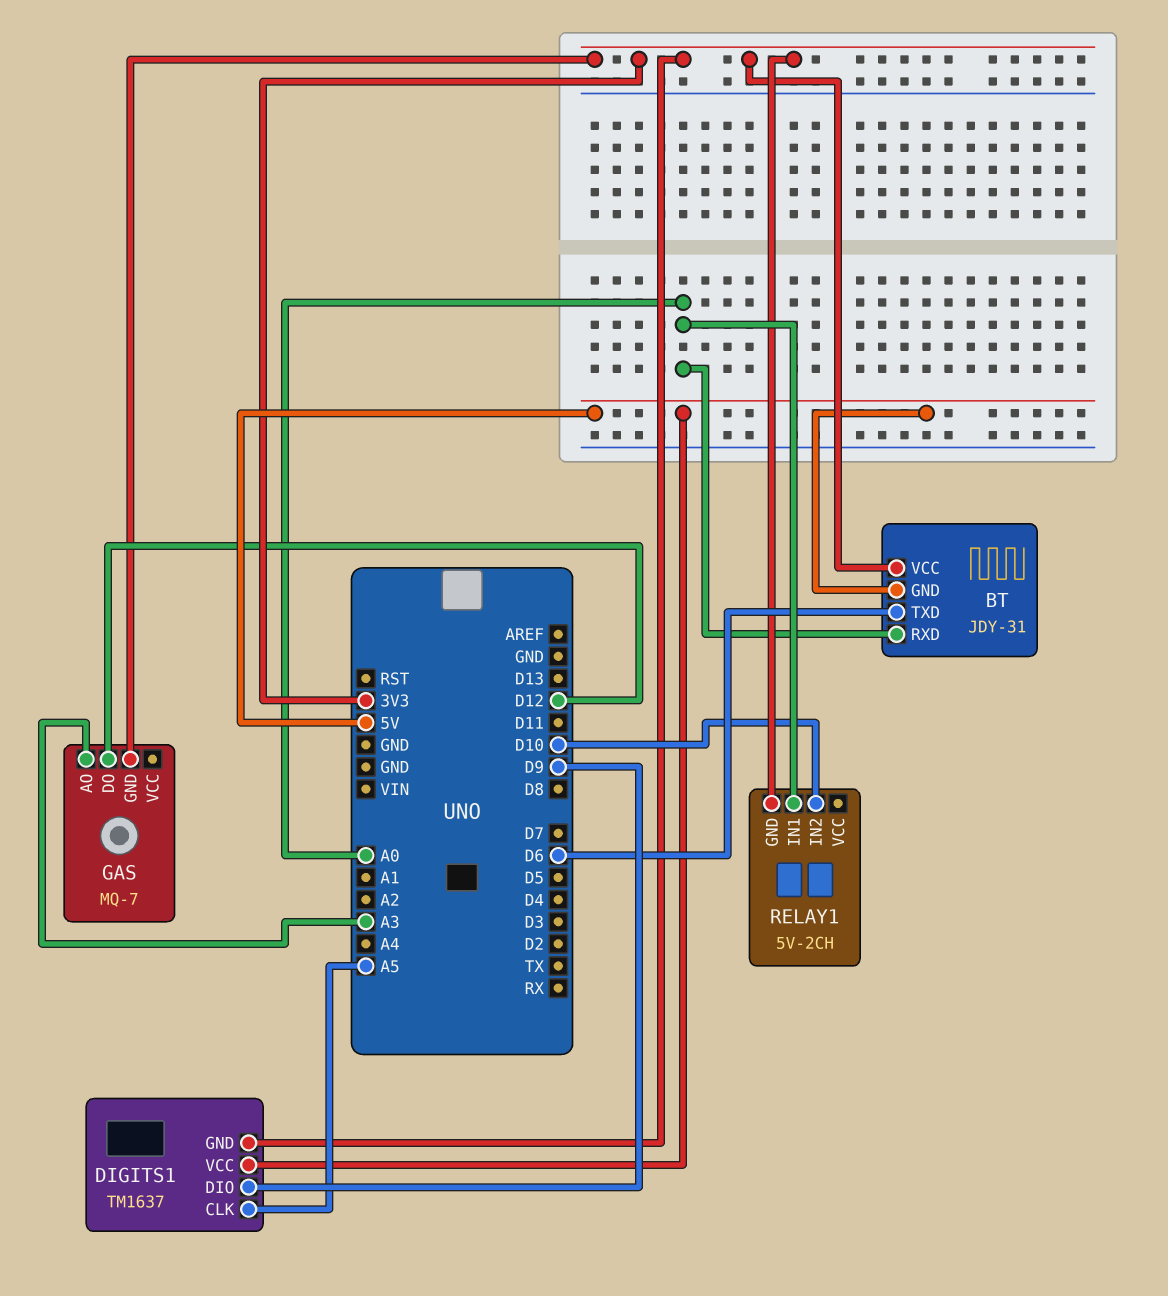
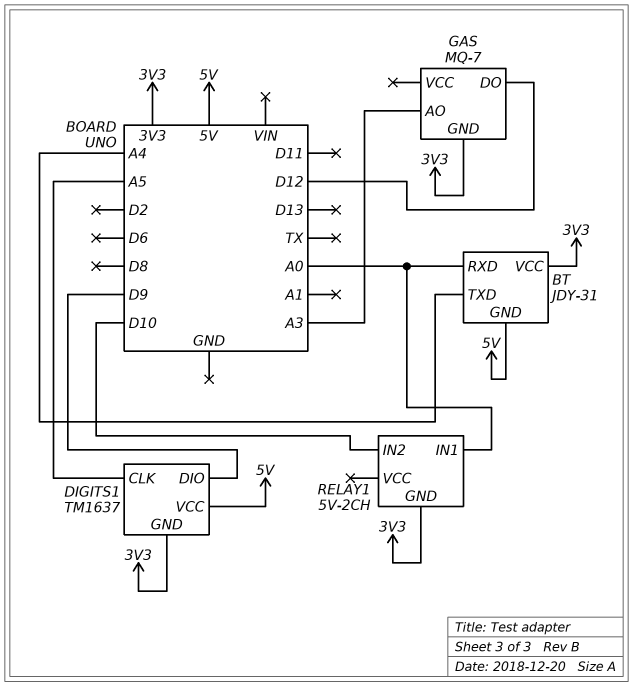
BT pin TXD: D6 -> A4

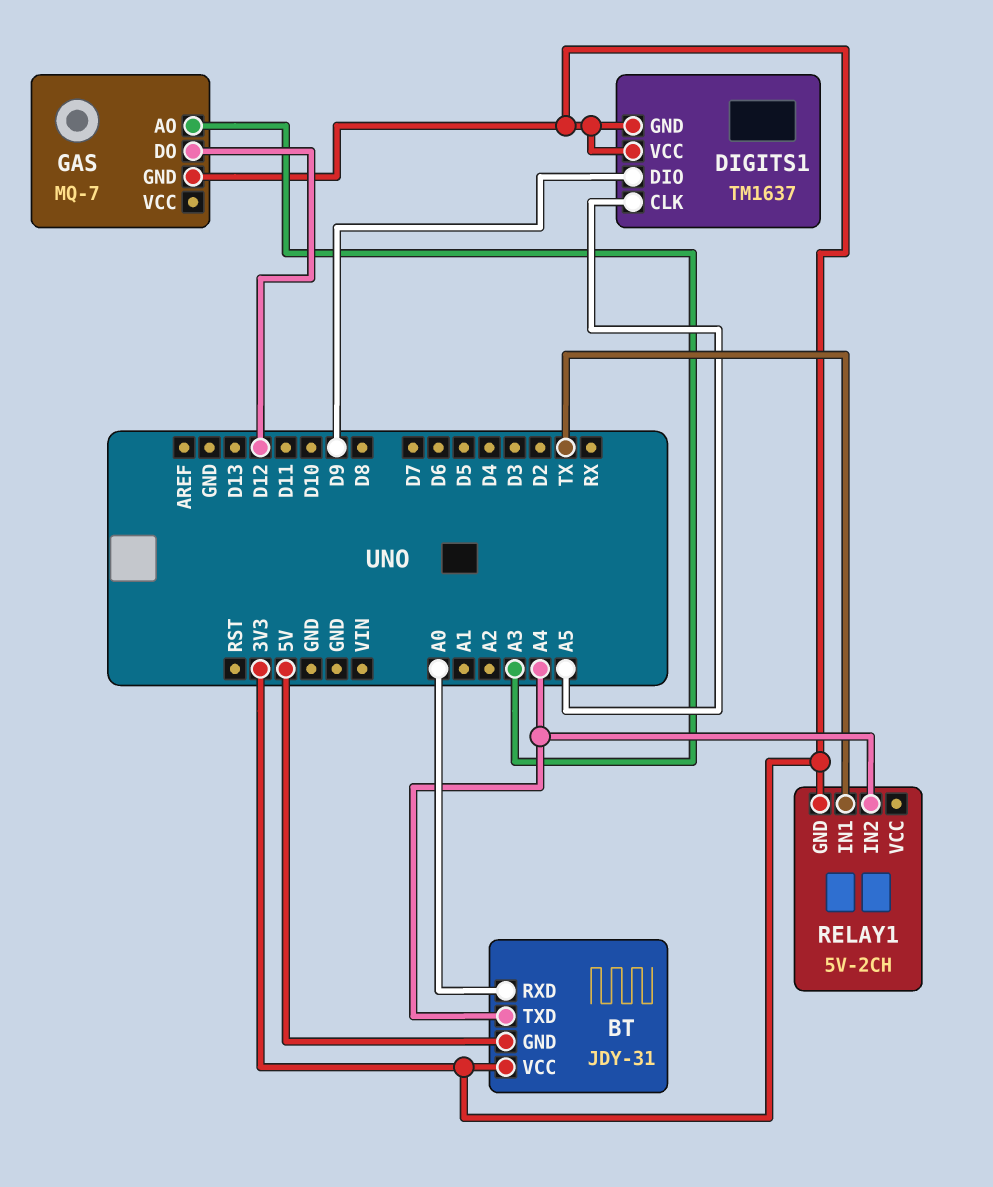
DIGITS1 pin VCC: 5V -> 3V3
RELAY1 pin IN1: A0 -> TX
RELAY1 pin IN2: D10 -> A4

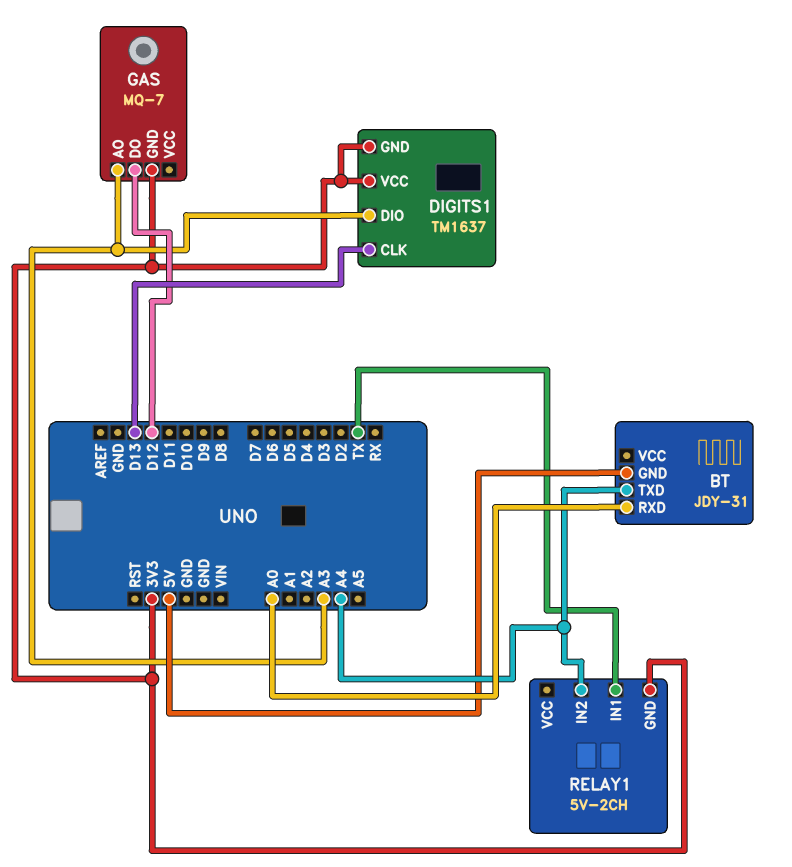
BT pin VCC: 3V3 -> none
DIGITS1 pin CLK: A5 -> D13
DIGITS1 pin DIO: D9 -> A3

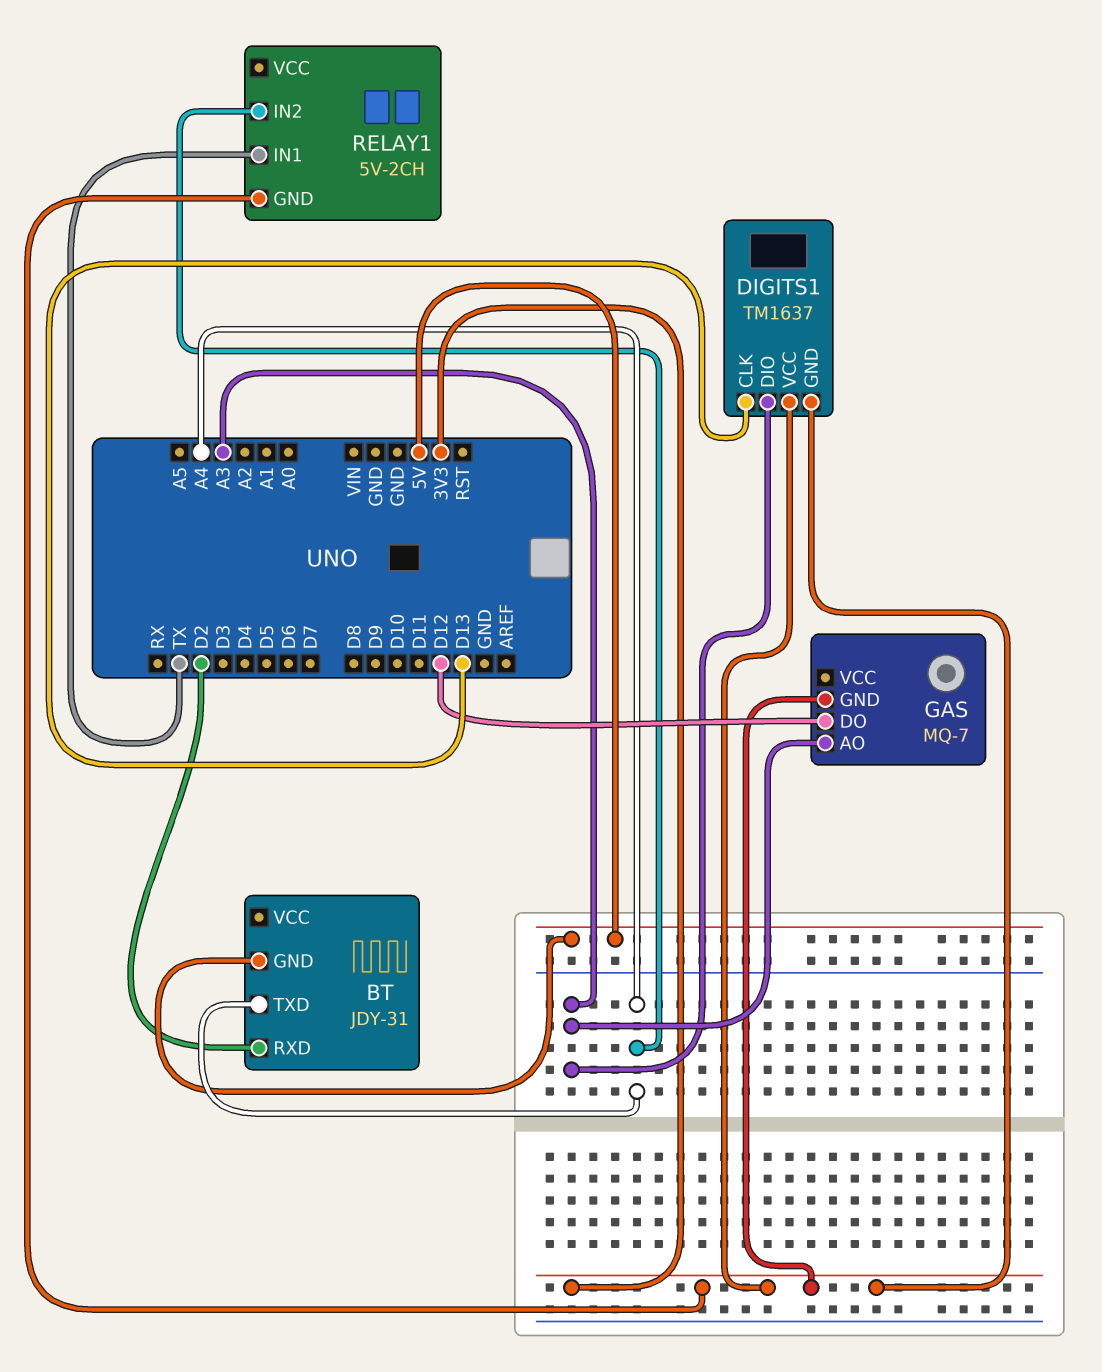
BT pin RXD: A0 -> D2

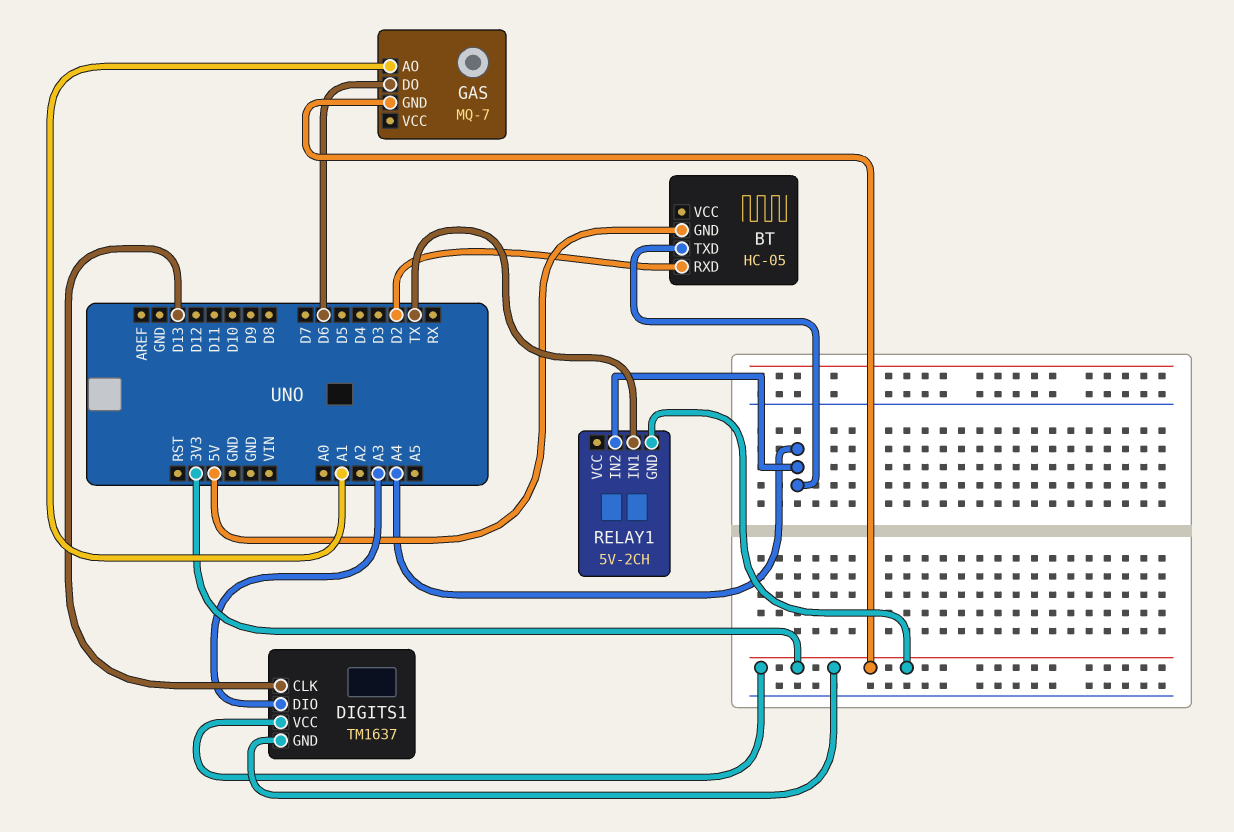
BT: JDY-31 -> HC-05
GAS pin AO: A3 -> A1
GAS pin DO: D12 -> D6

